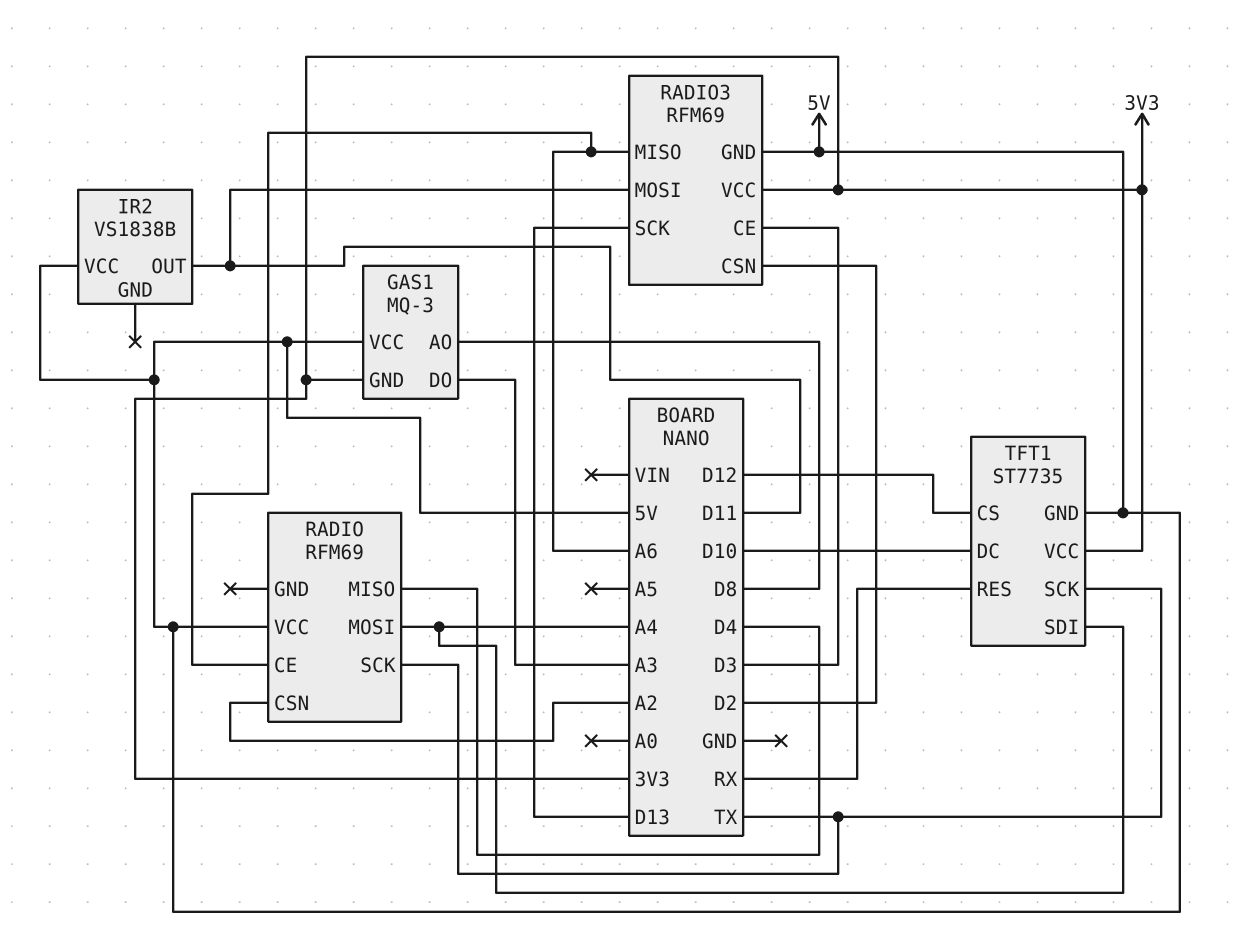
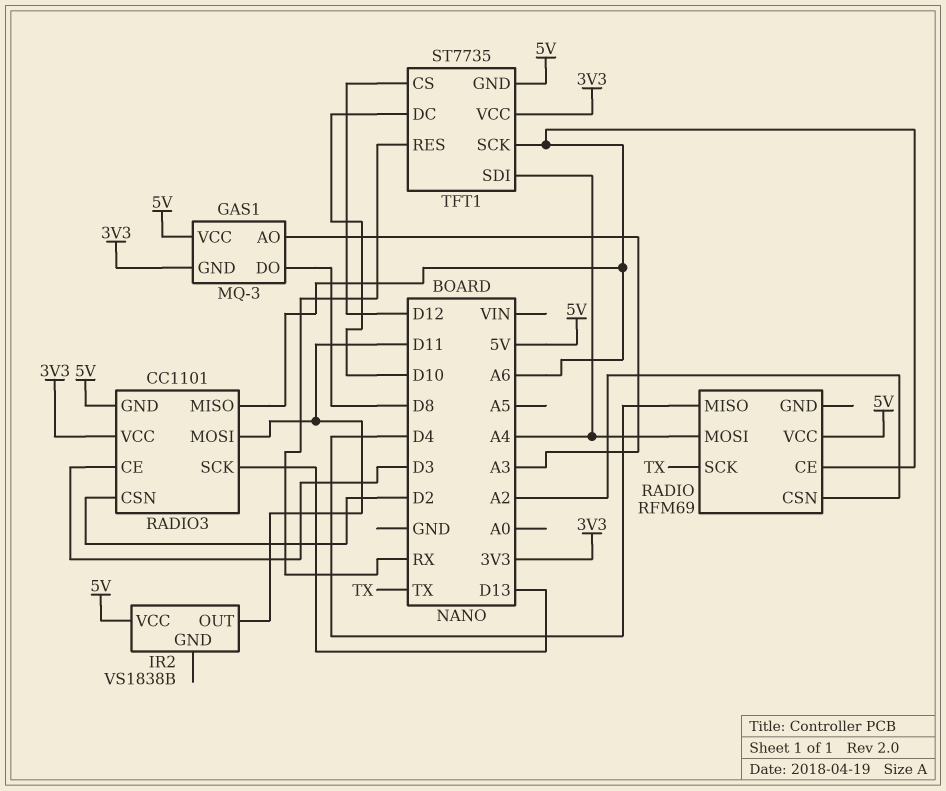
GAS1 pin AO: D8 -> A3
GAS1 pin DO: A3 -> D8
RADIO3: RFM69 -> CC1101
TFT1 pin SCK: TX -> A6

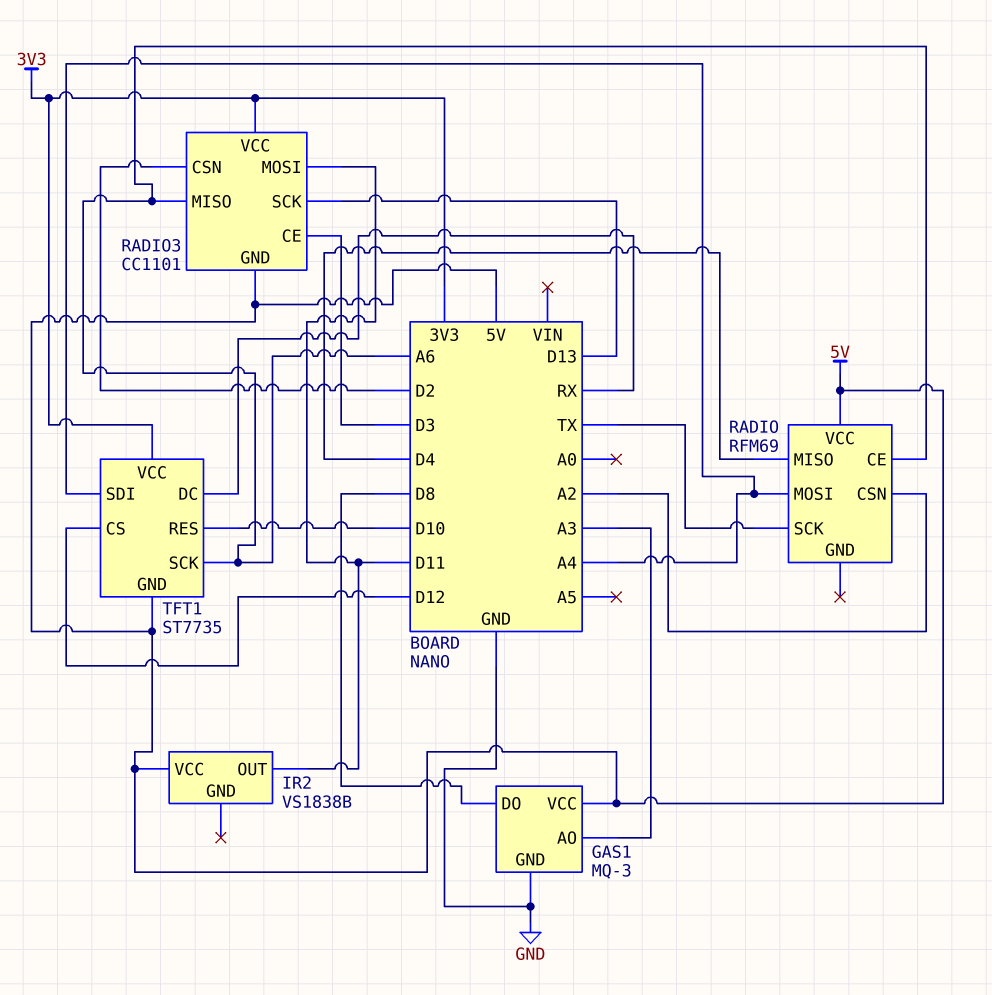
GAS1 pin GND: 3V3 -> GND
TFT1 pin DC: D10 -> RX
TFT1 pin RES: RX -> D10

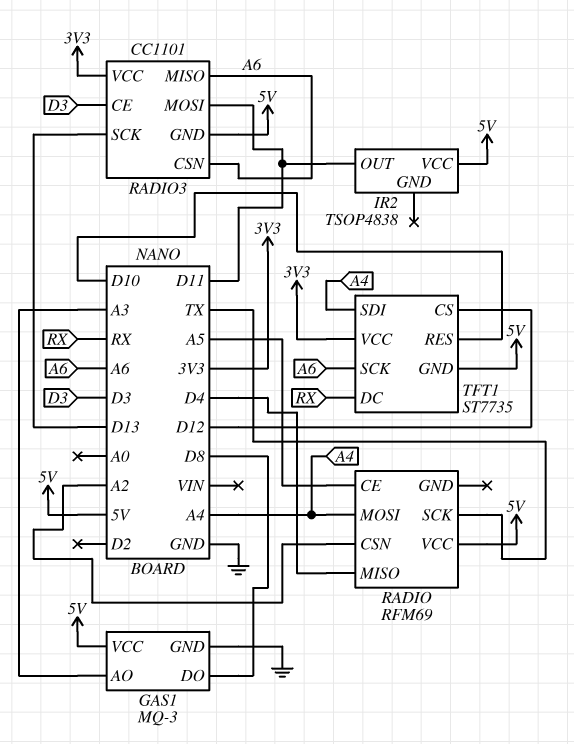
IR2: VS1838B -> TSOP4838
RADIO pin CE: A6 -> A5
RADIO3 pin CSN: D2 -> A6

